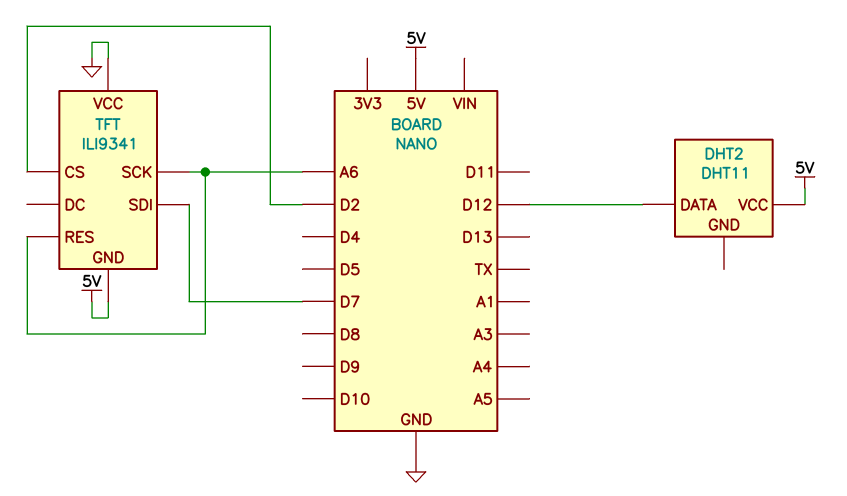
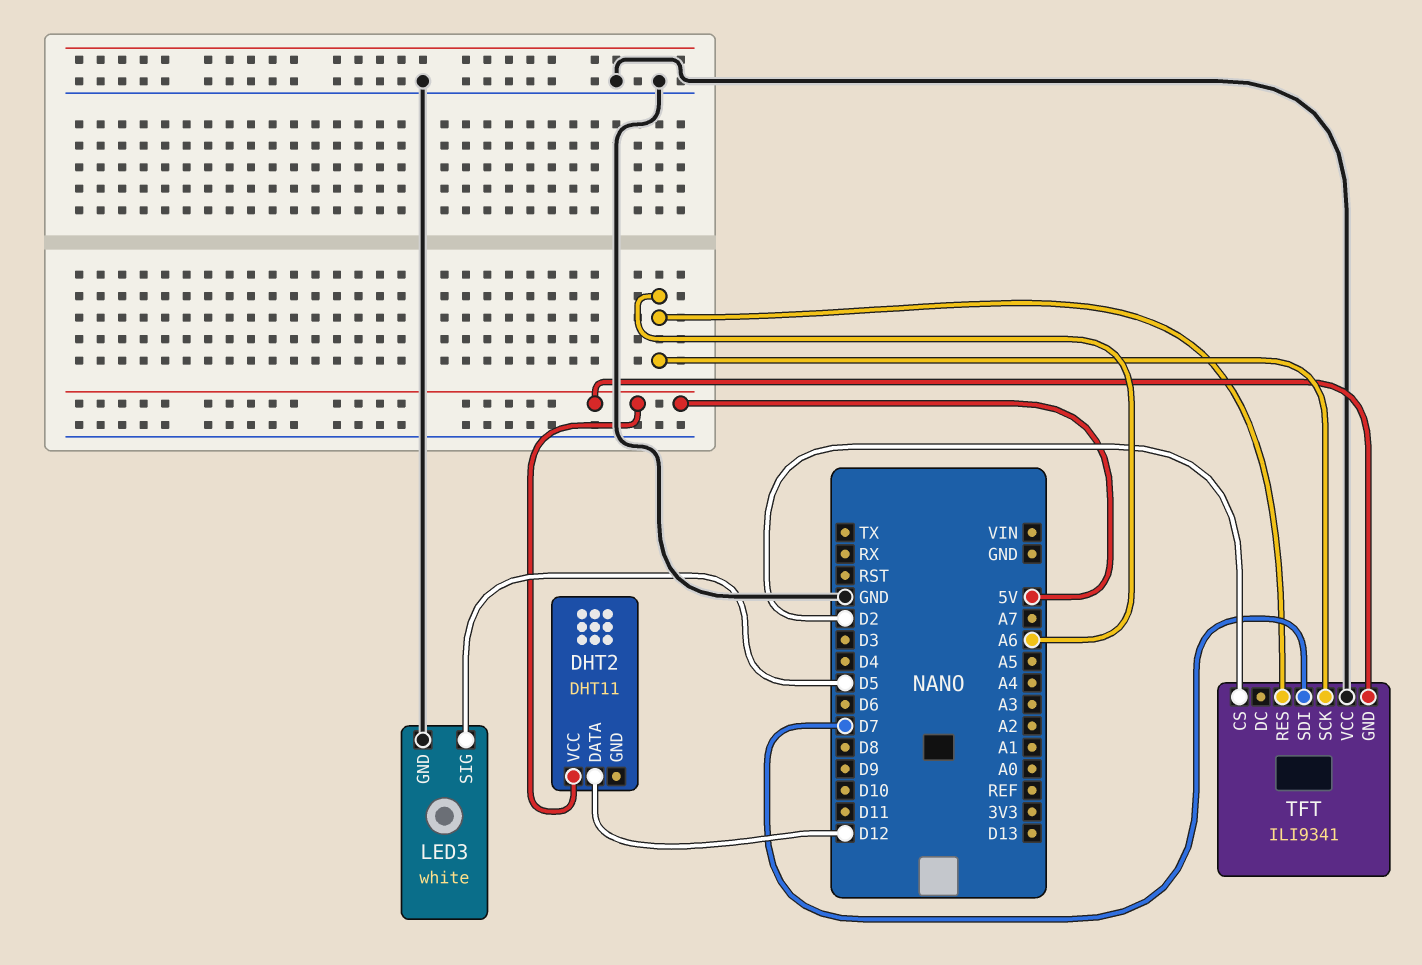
LED3: none -> white
LED3 pin GND: none -> GND
LED3 pin SIG: none -> D5

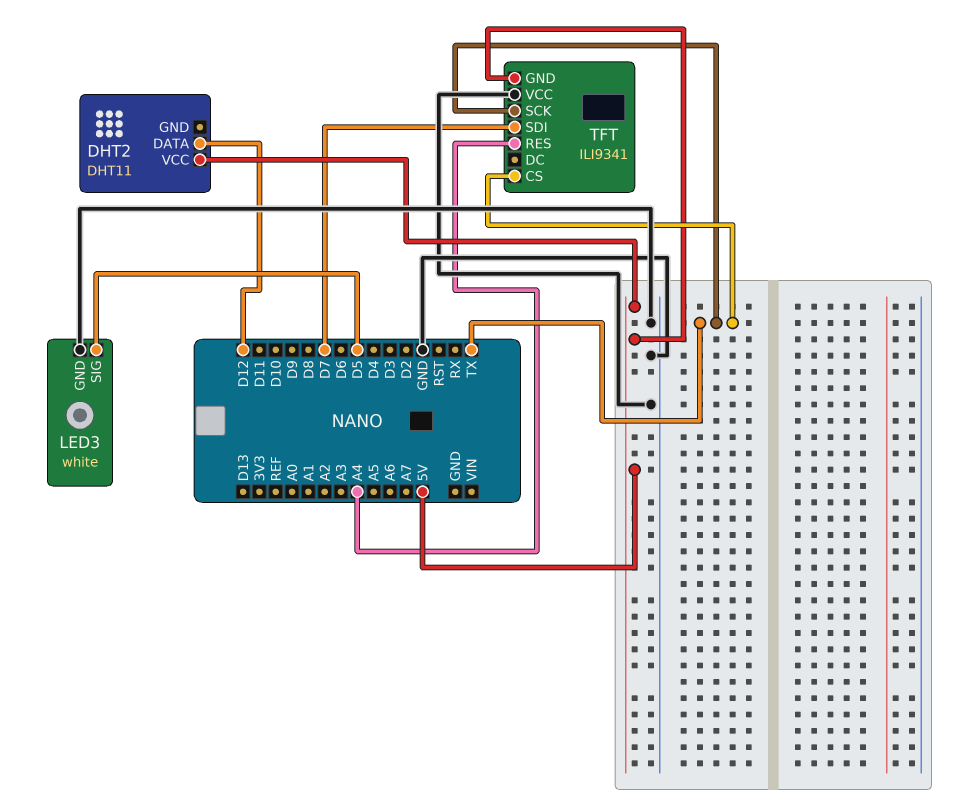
TFT pin CS: D2 -> TX
TFT pin RES: A6 -> A4
TFT pin SCK: A6 -> TX

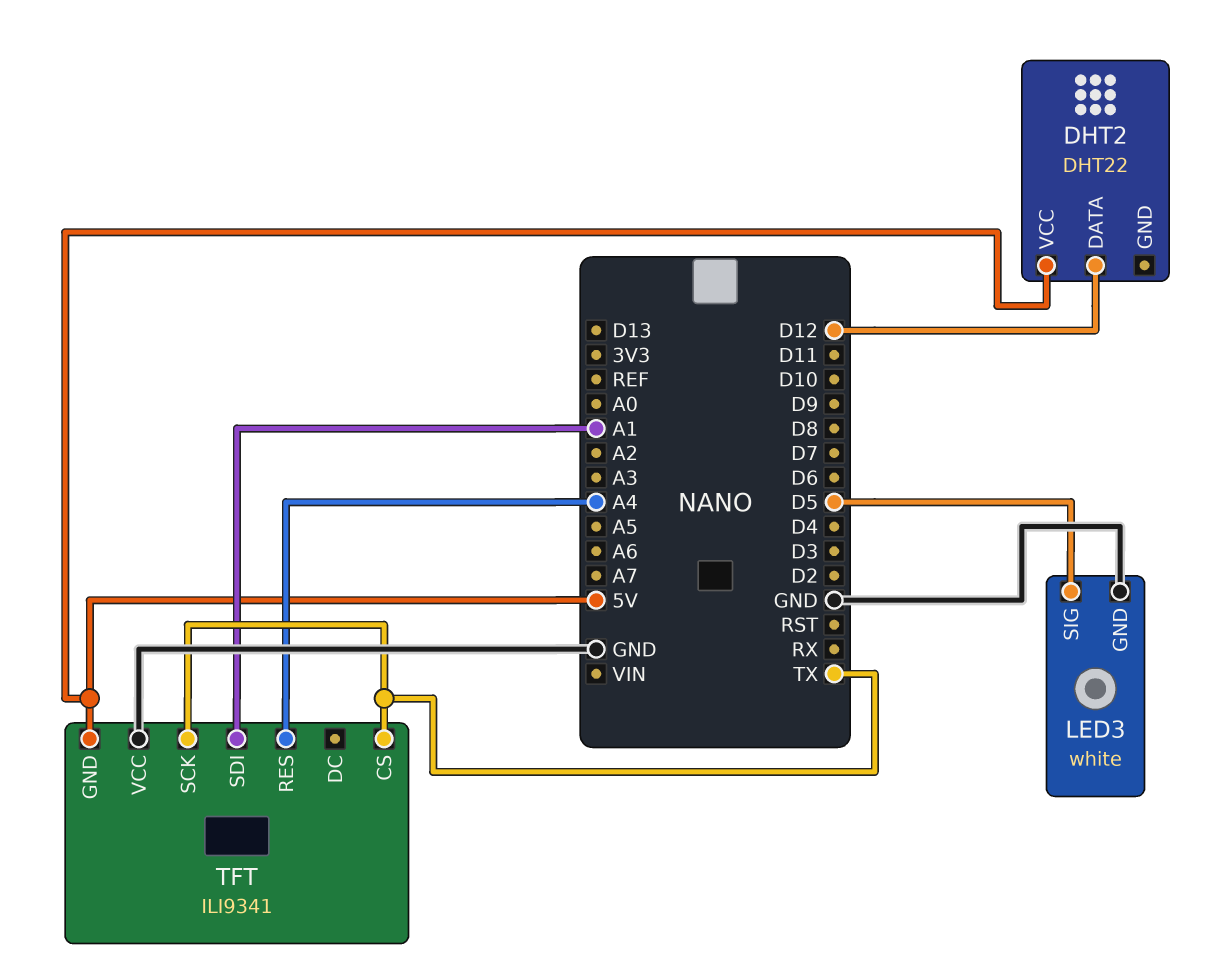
DHT2: DHT11 -> DHT22
TFT pin SDI: D7 -> A1

